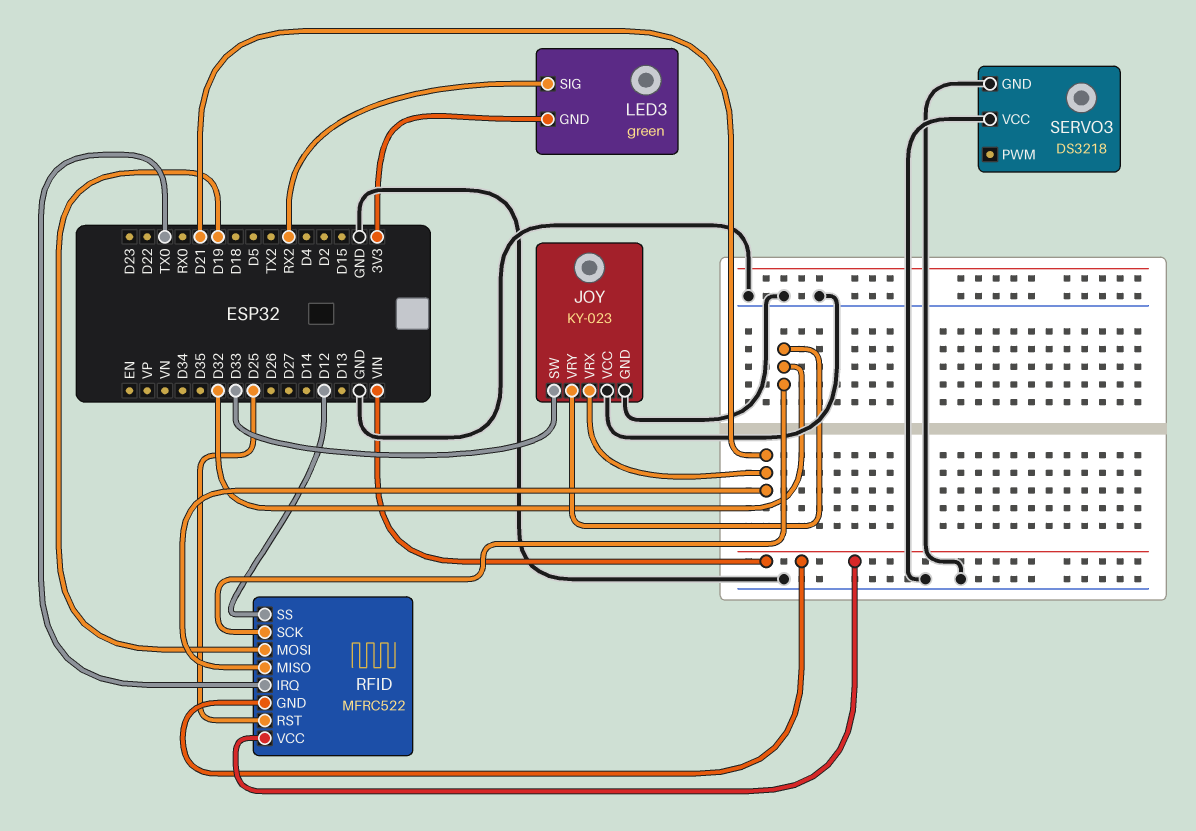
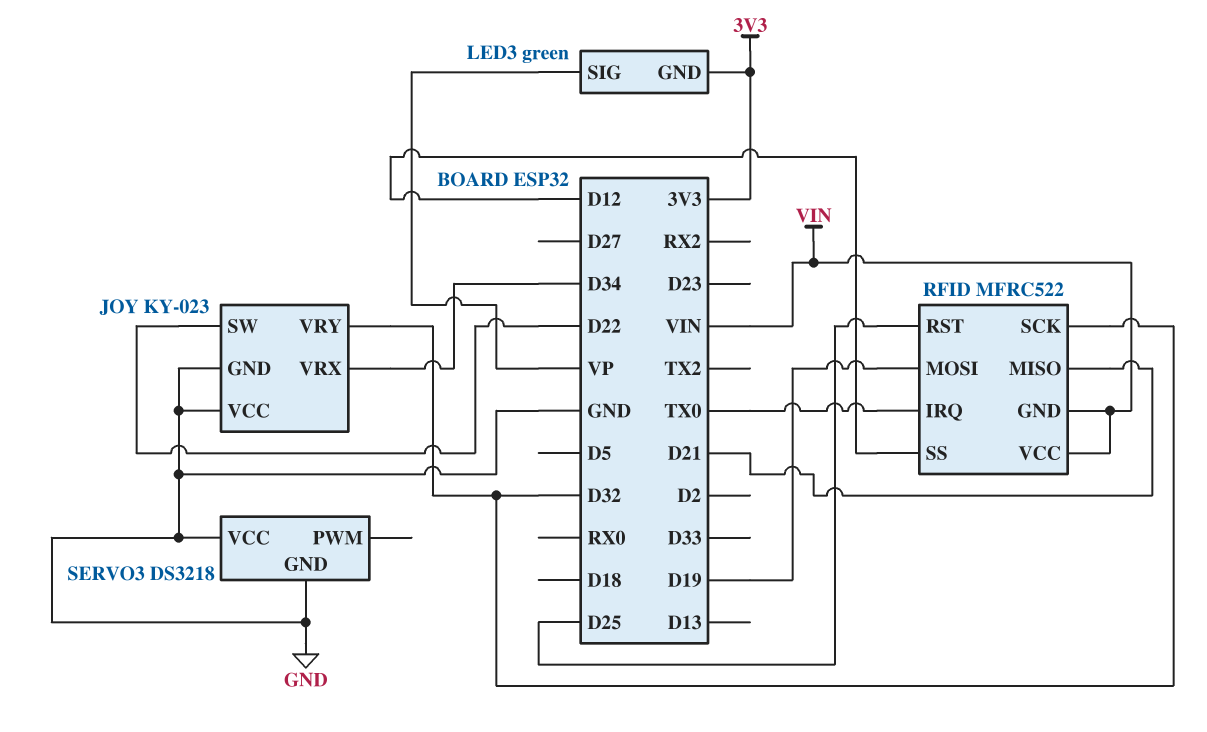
JOY pin SW: D33 -> D22
JOY pin VRX: D21 -> D34
LED3 pin SIG: RX2 -> VP

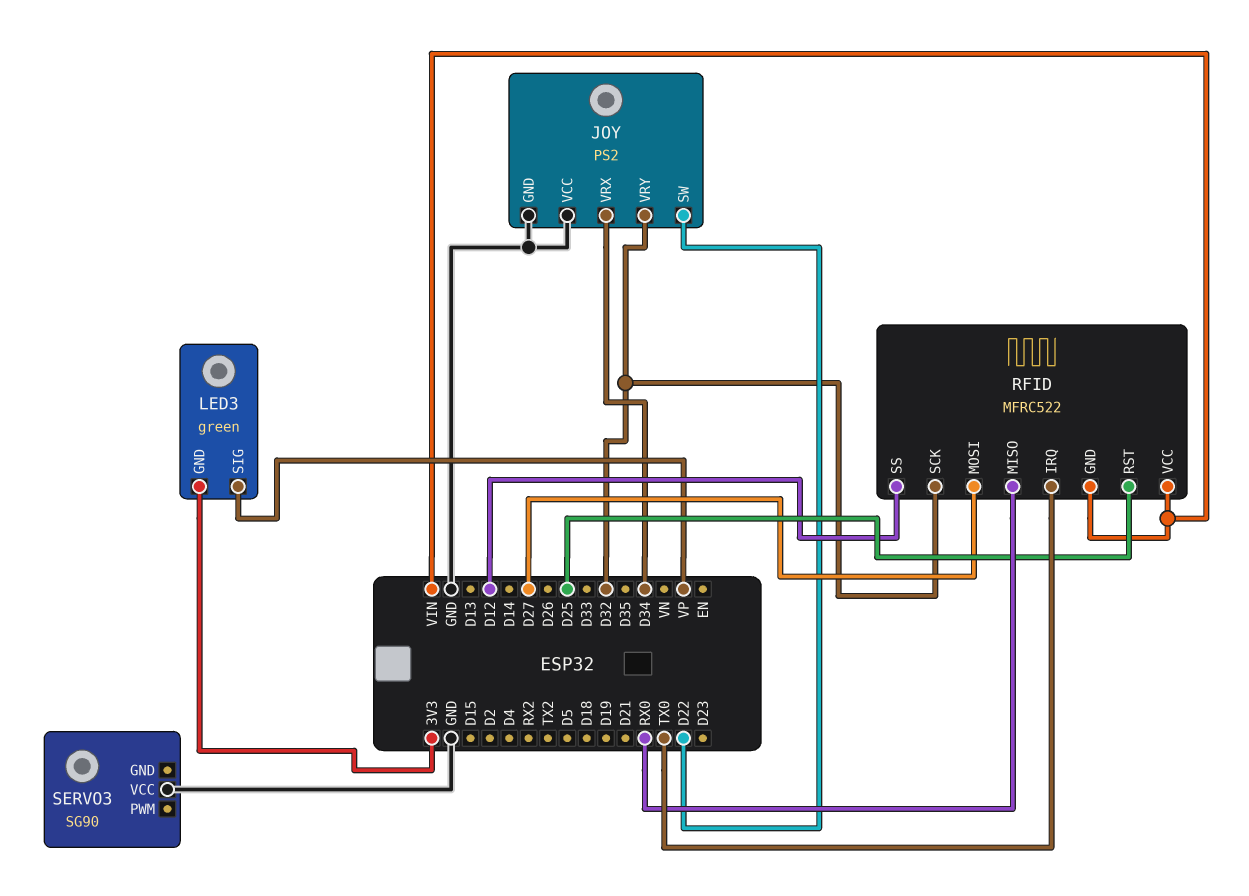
JOY: KY-023 -> PS2
RFID pin MISO: D21 -> RX0
RFID pin MOSI: D19 -> D27
SERVO3: DS3218 -> SG90
SERVO3 pin GND: GND -> none

